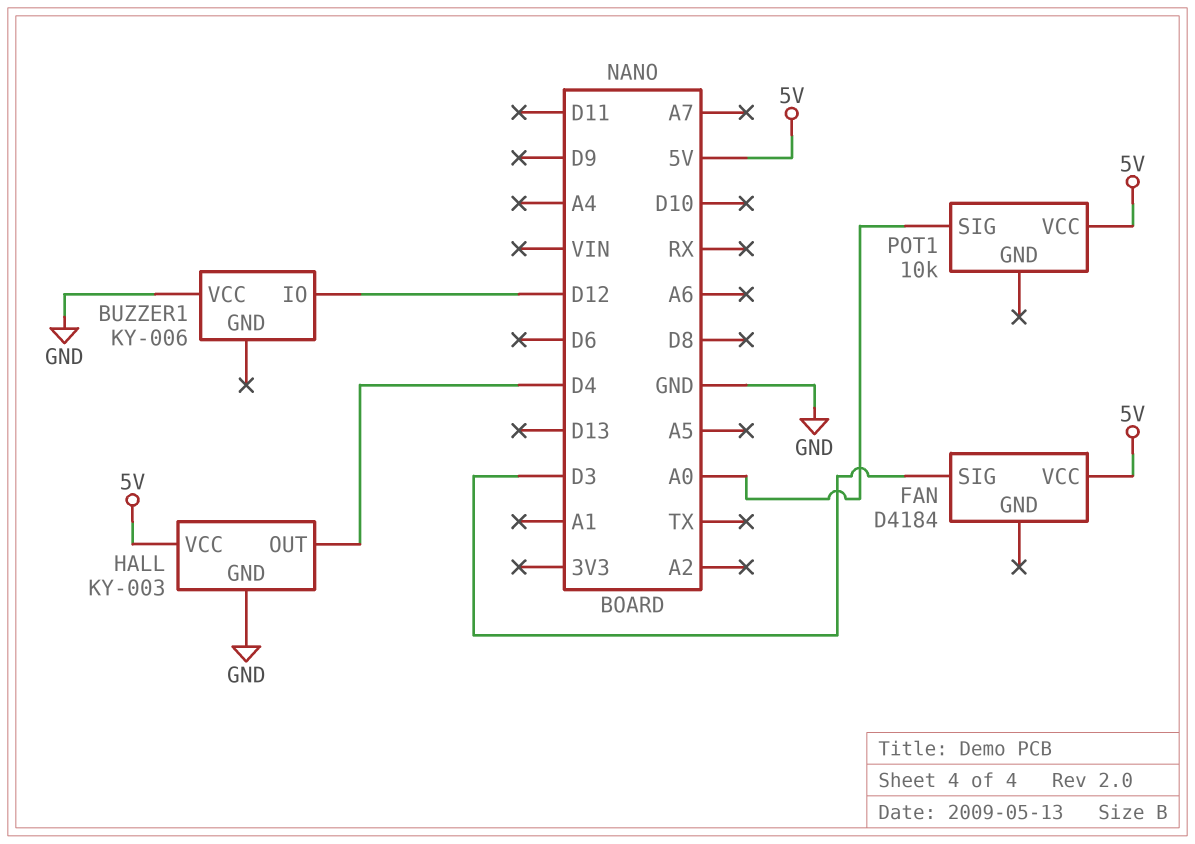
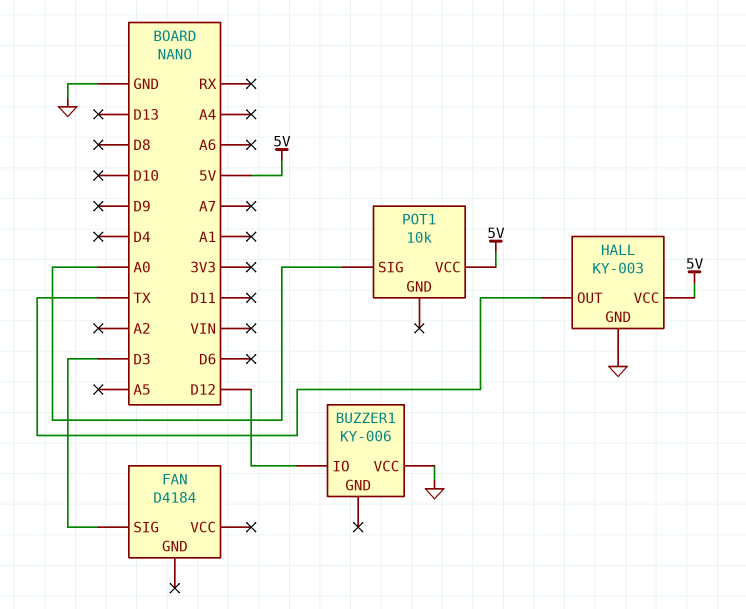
FAN pin VCC: 5V -> none
HALL pin OUT: D4 -> TX

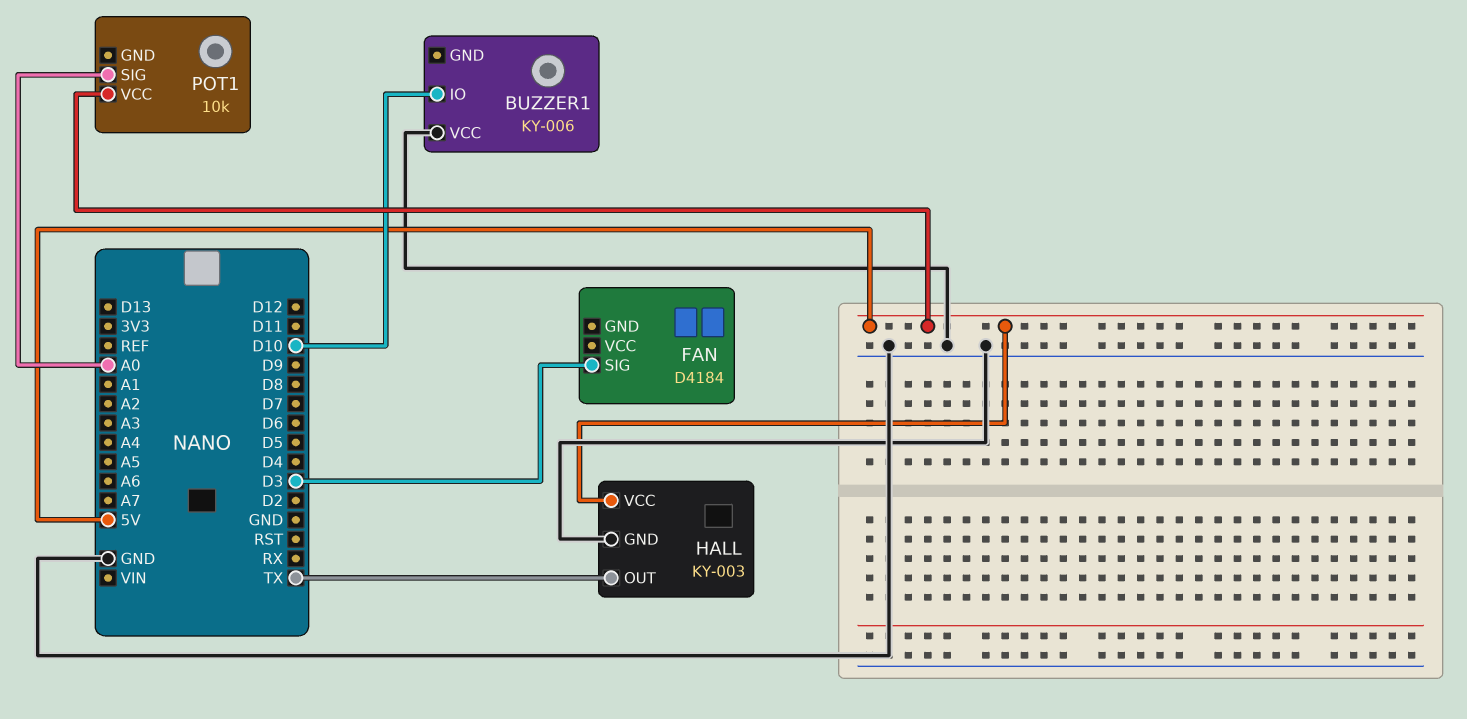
BUZZER1 pin IO: D12 -> D10

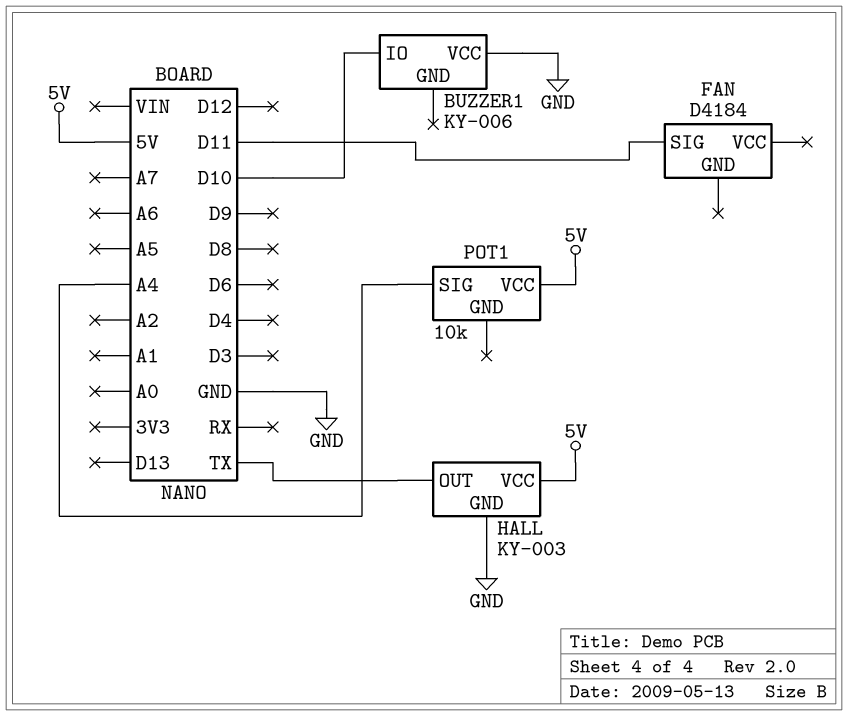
FAN pin SIG: D3 -> D11
POT1 pin SIG: A0 -> A4

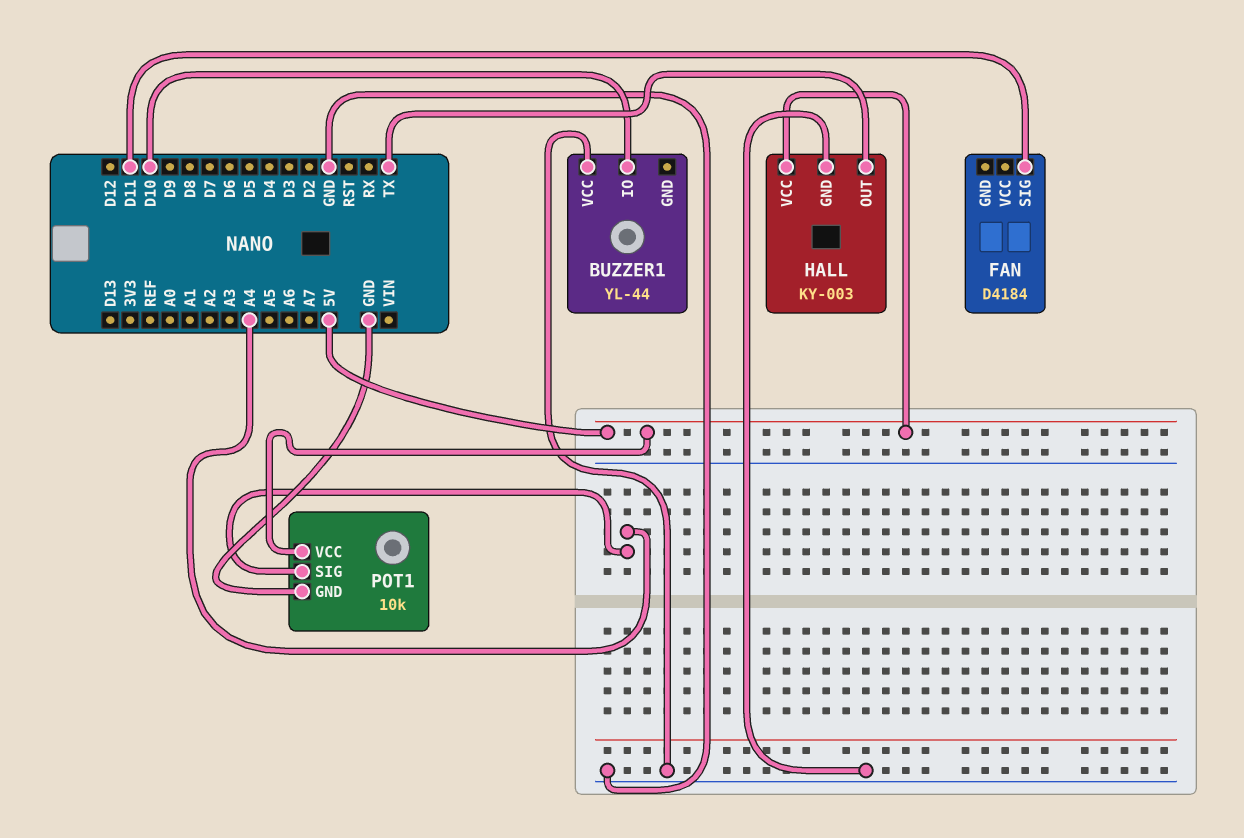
BUZZER1: KY-006 -> YL-44
POT1 pin GND: none -> GND

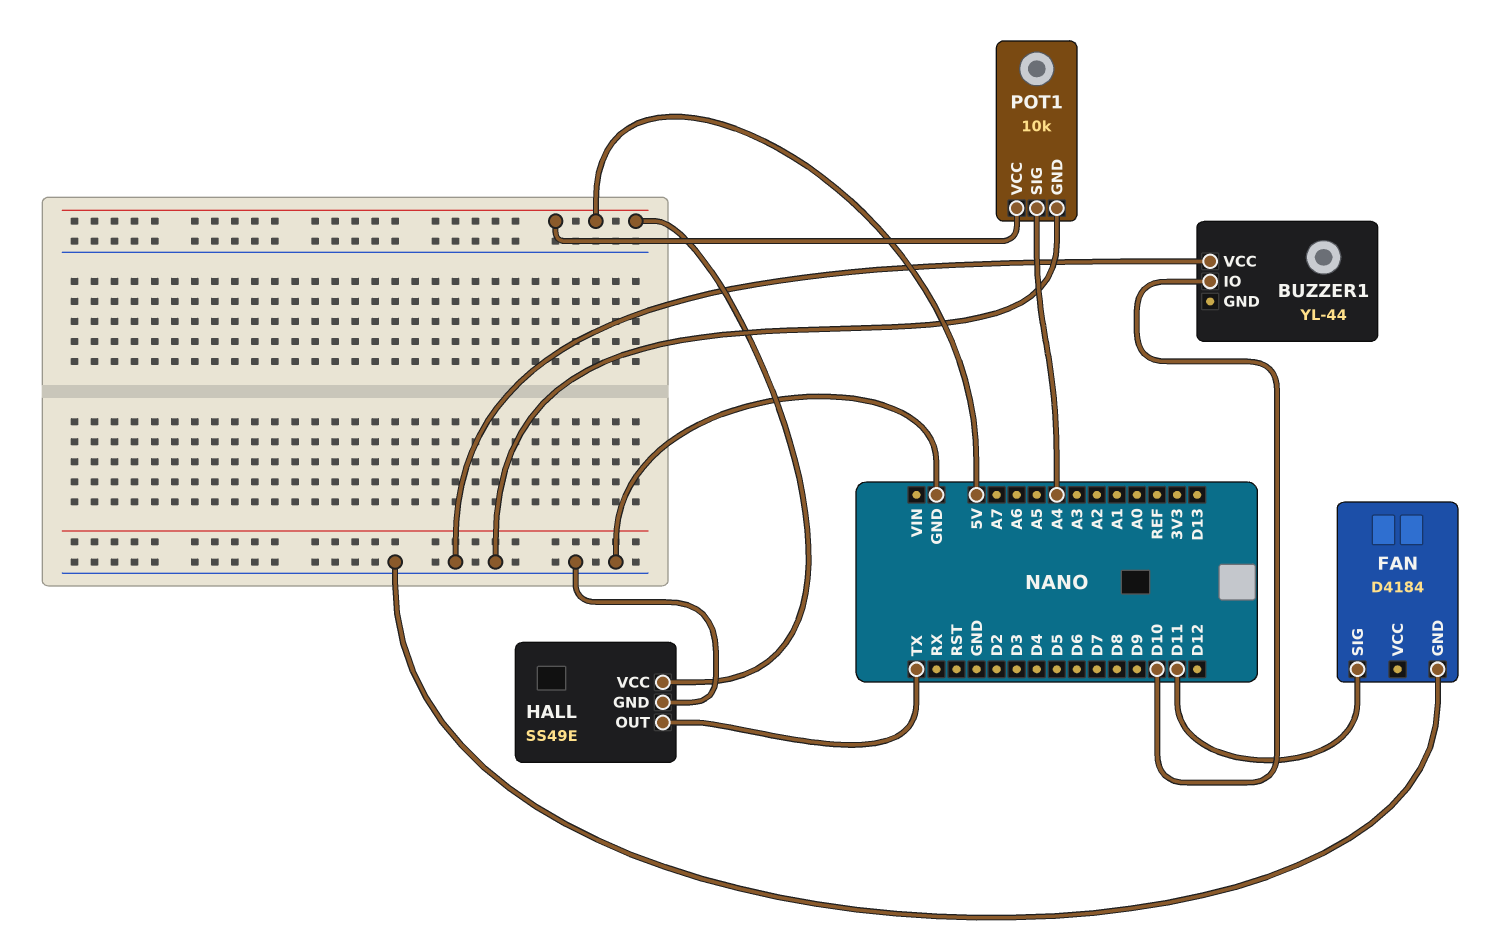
FAN pin GND: none -> GND
HALL: KY-003 -> SS49E

